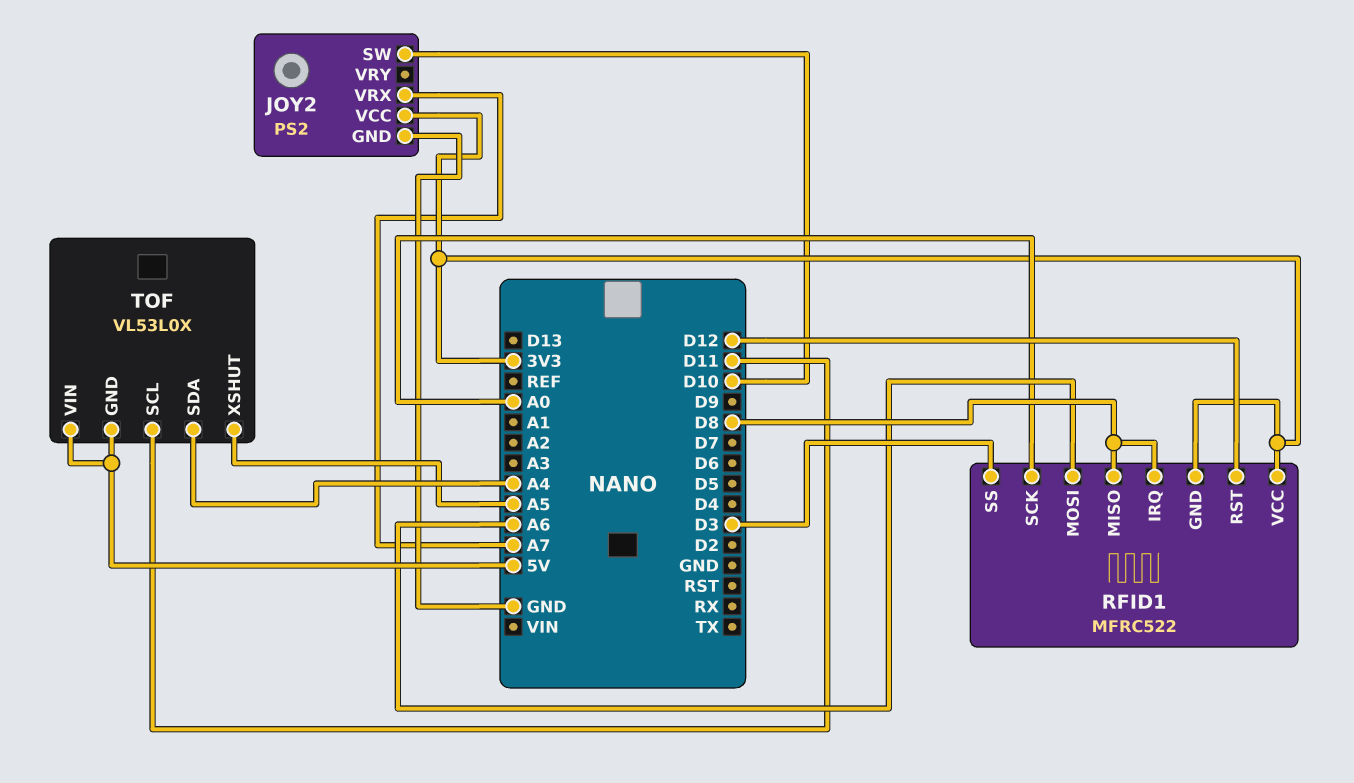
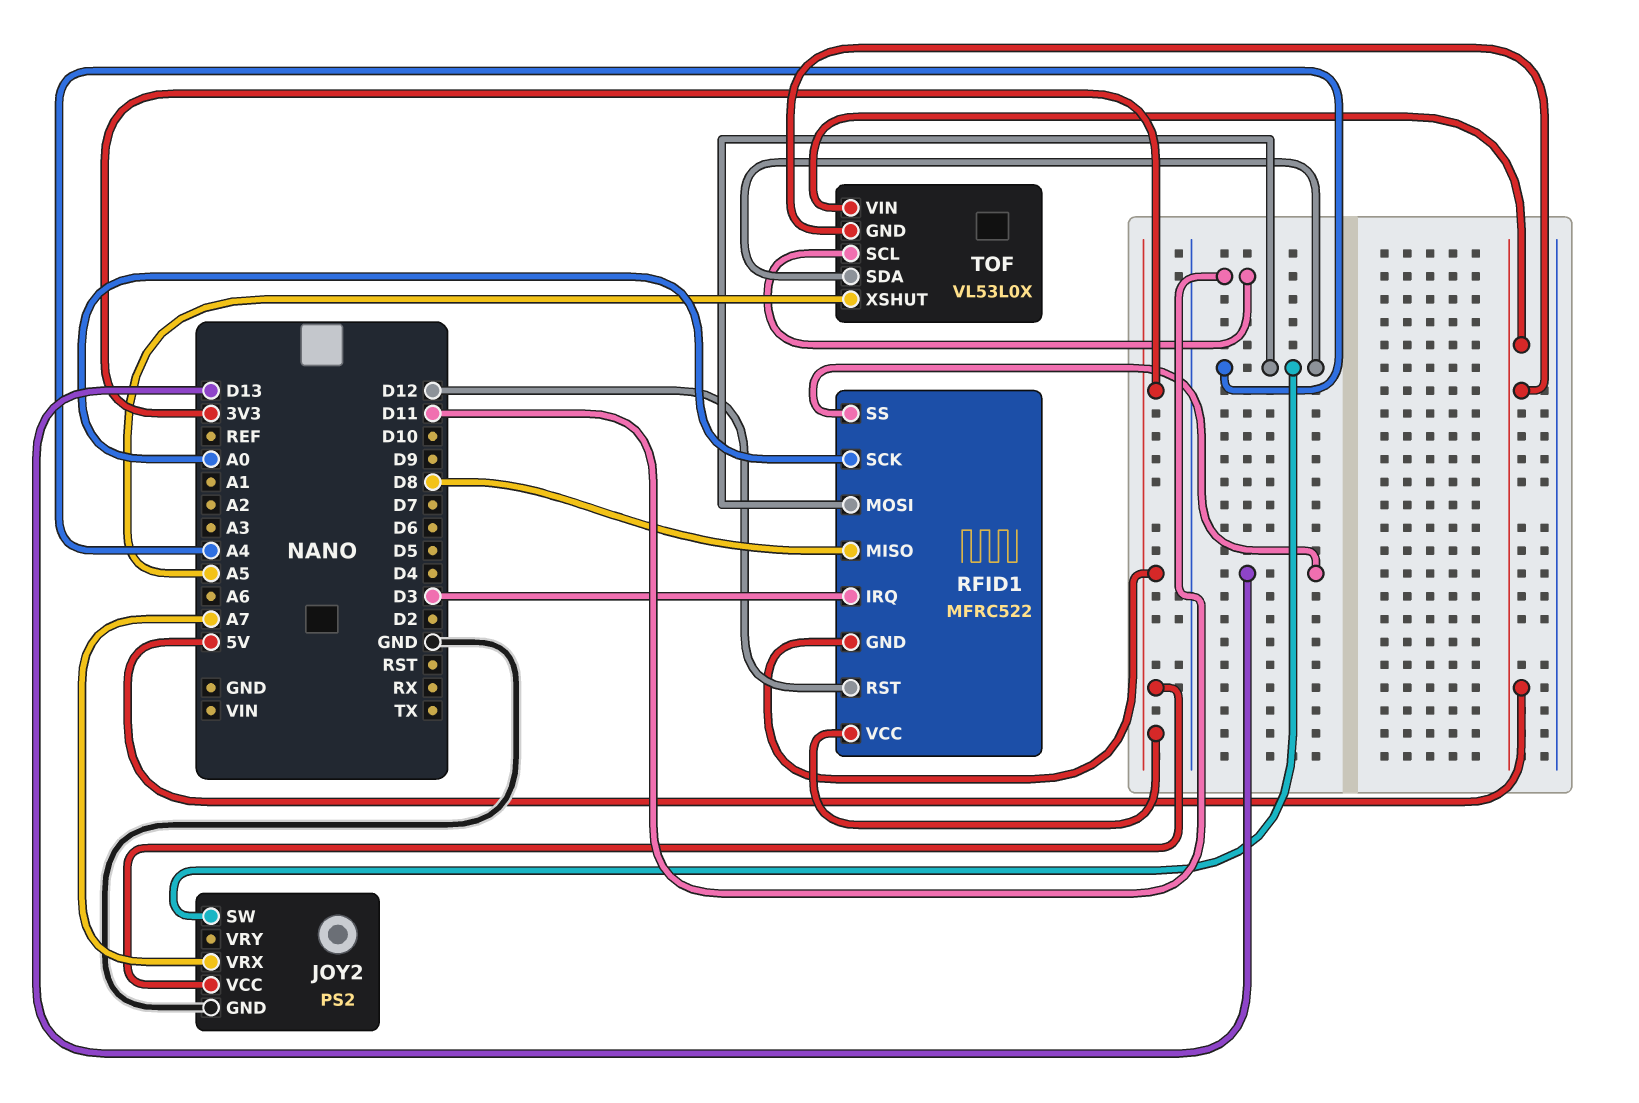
JOY2 pin SW: D10 -> A4
RFID1 pin IRQ: D8 -> D3
RFID1 pin MOSI: A6 -> A4
RFID1 pin SS: D3 -> D13

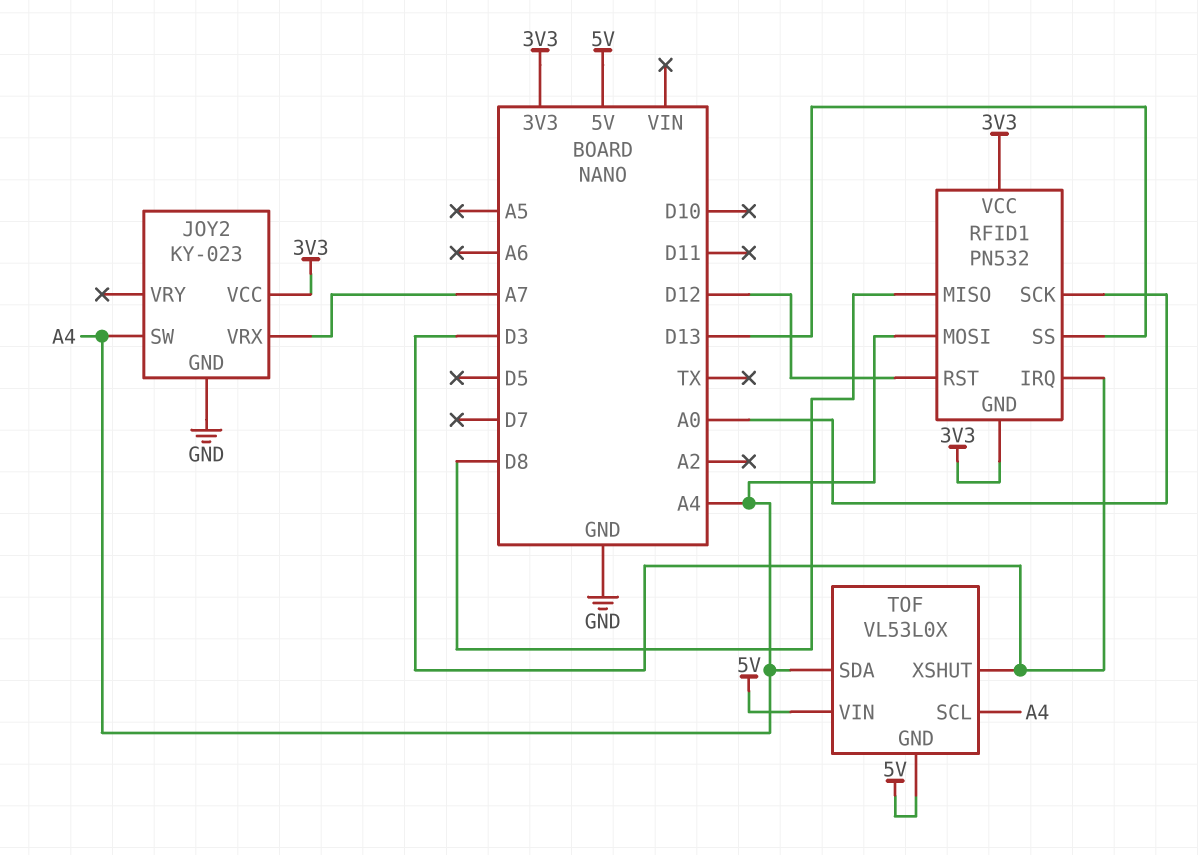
JOY2: PS2 -> KY-023
RFID1: MFRC522 -> PN532
TOF pin SCL: D11 -> A4
TOF pin XSHUT: A5 -> D3

